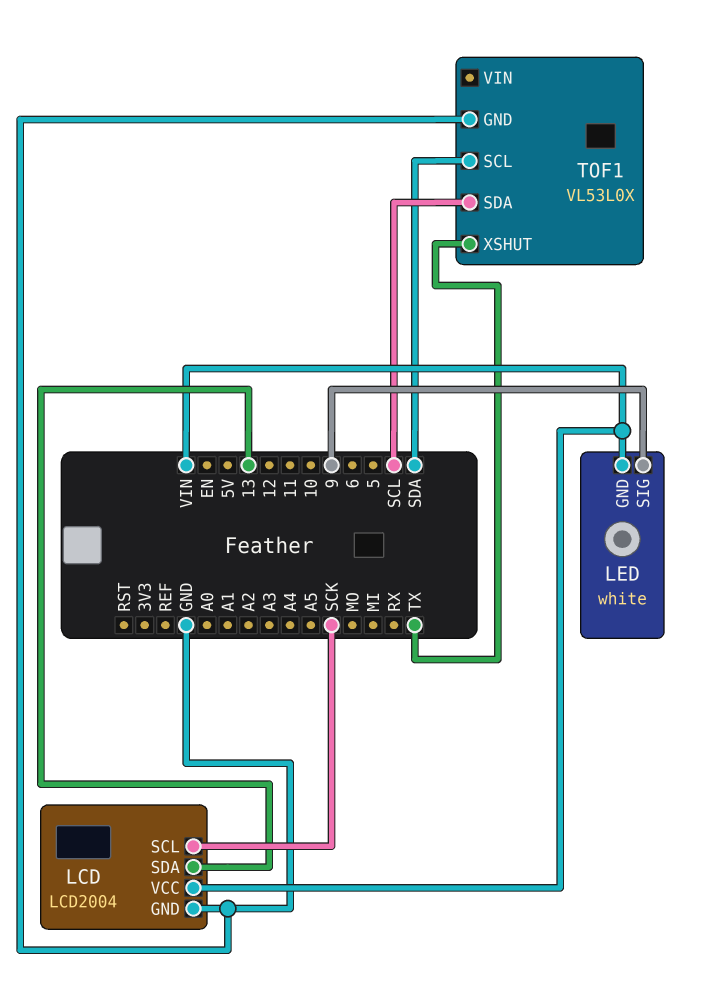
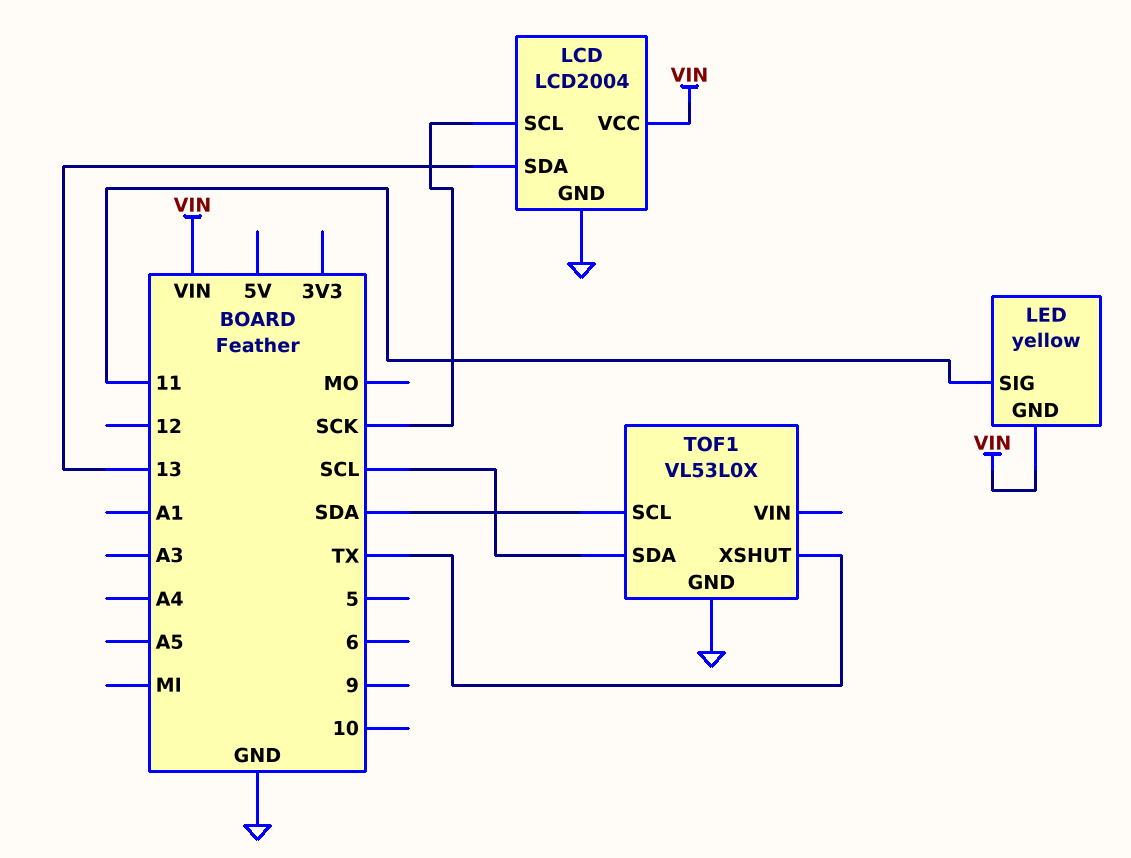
LED: white -> yellow
LED pin SIG: 9 -> 11

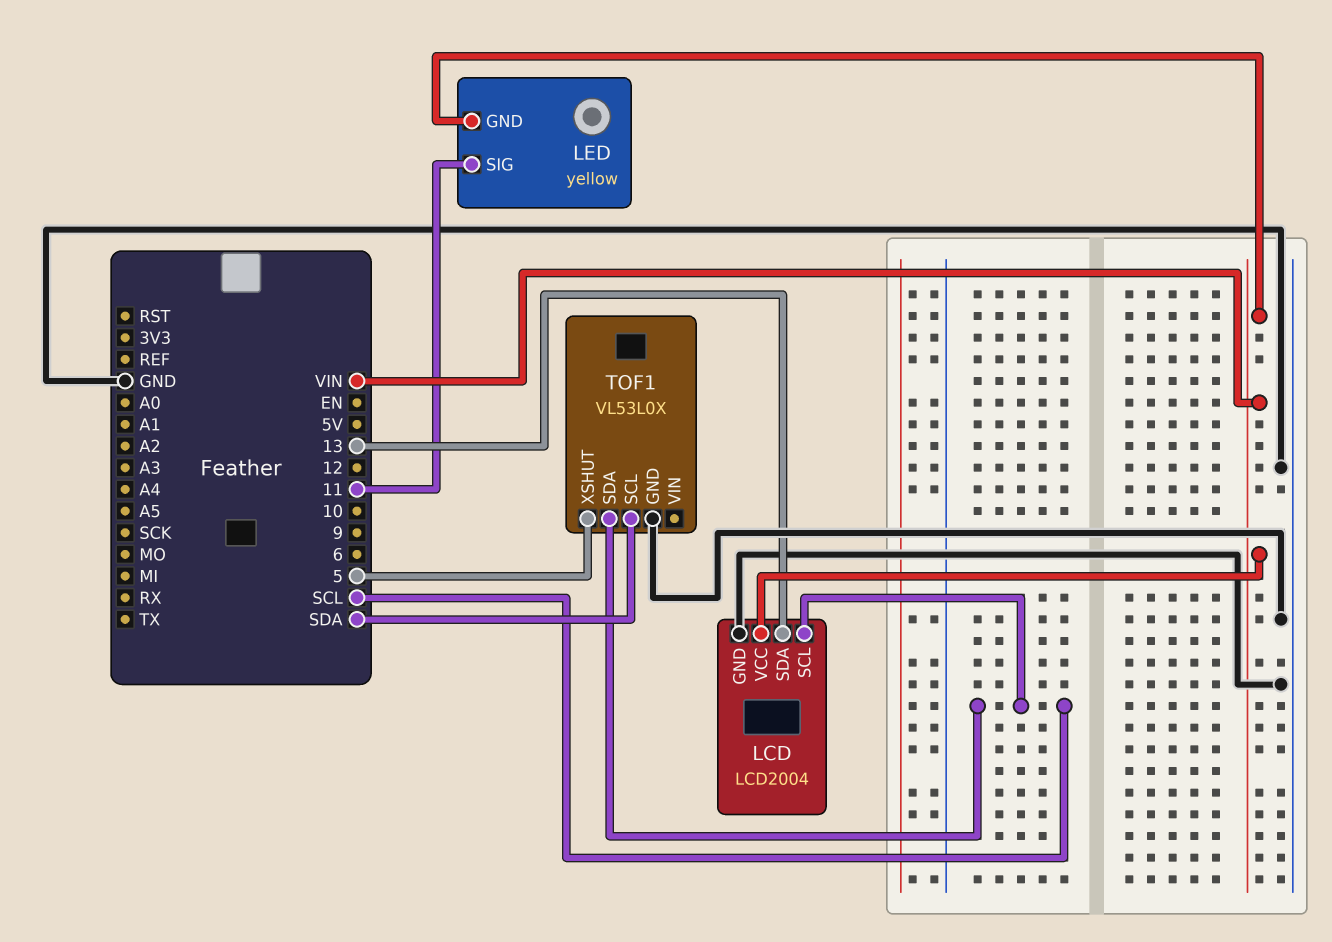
LCD pin SCL: SCK -> SCL
TOF1 pin XSHUT: TX -> 5

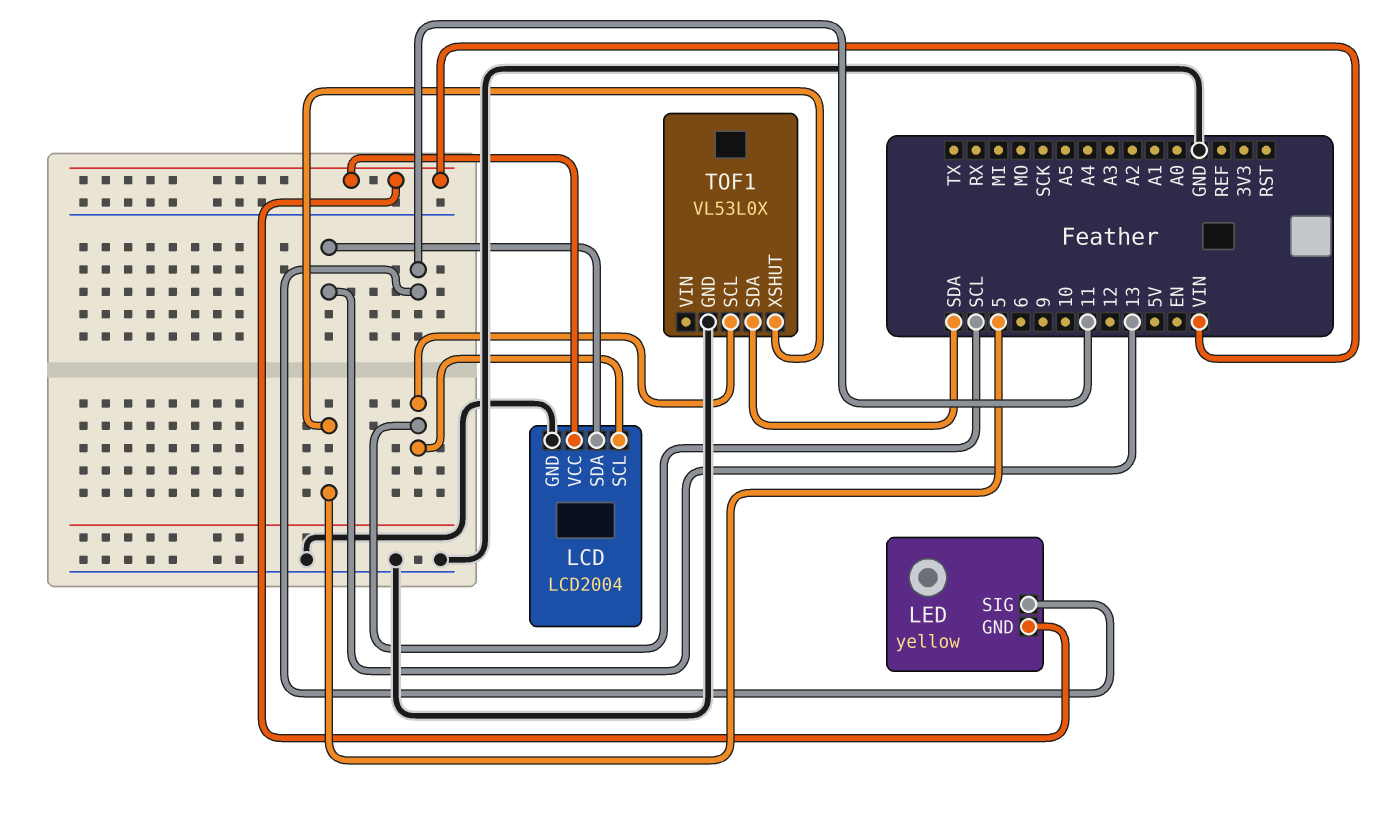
TOF1 pin SCL: SDA -> SCL
TOF1 pin SDA: SCL -> SDA

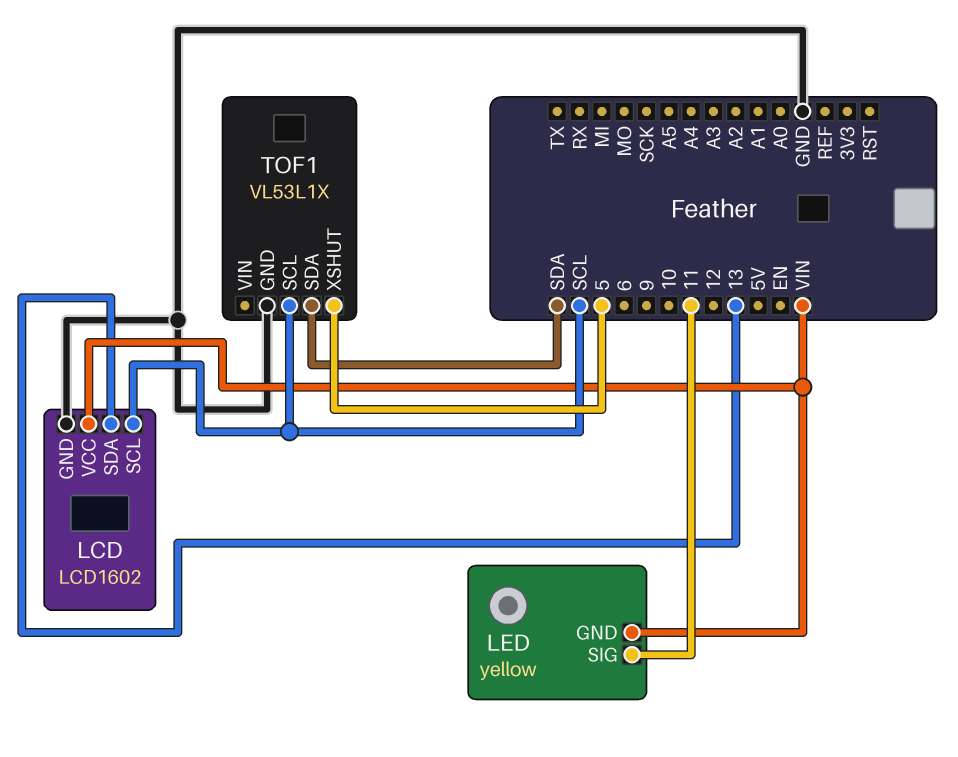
LCD: LCD2004 -> LCD1602
TOF1: VL53L0X -> VL53L1X

